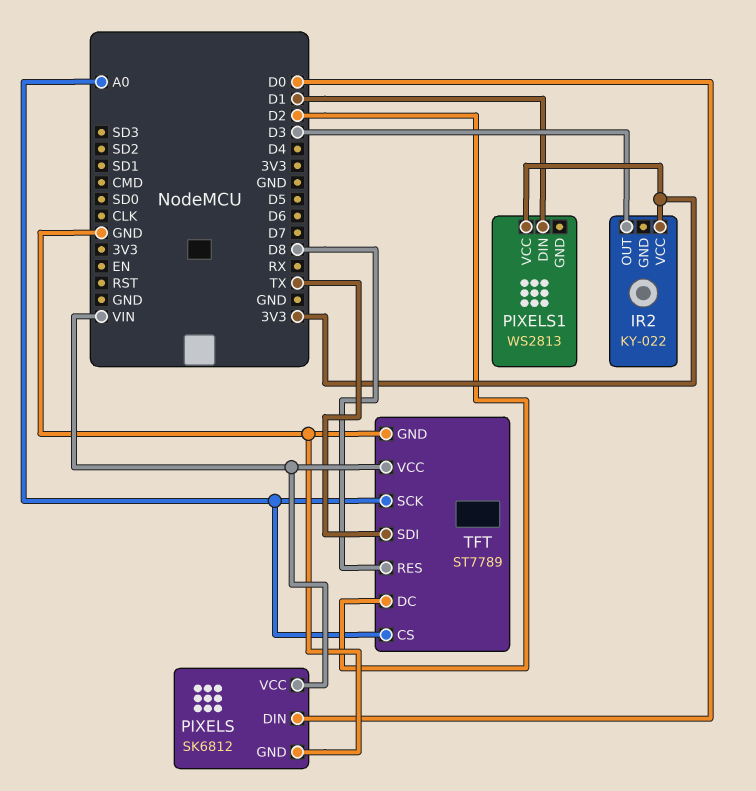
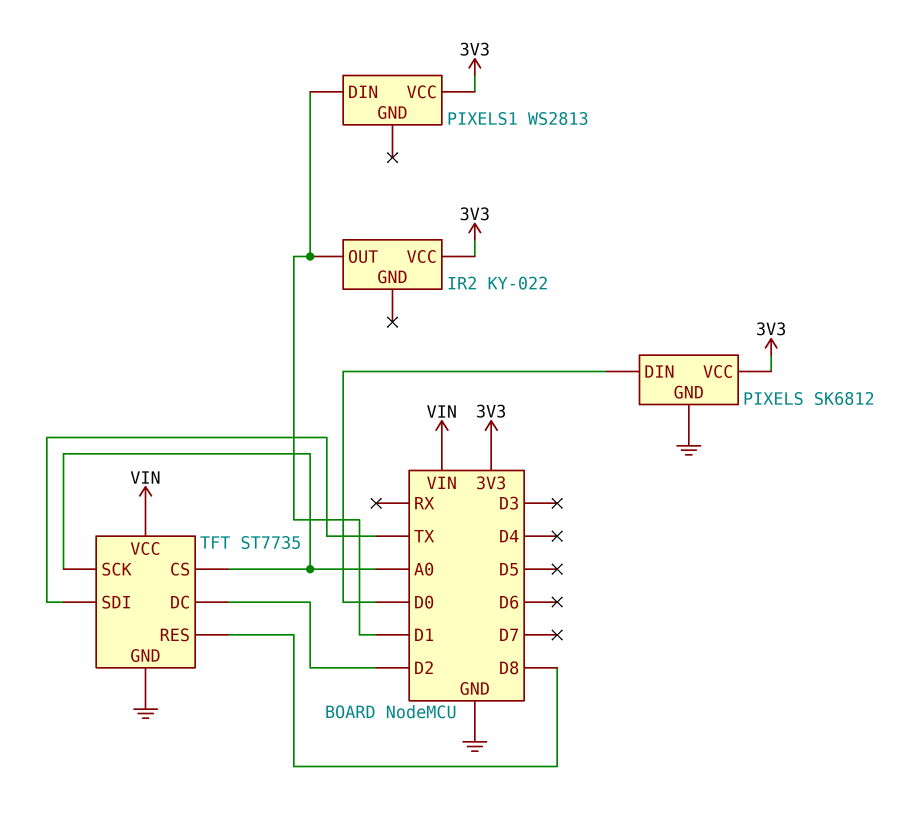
IR2 pin OUT: D3 -> D1
PIXELS pin VCC: VIN -> 3V3
TFT: ST7789 -> ST7735

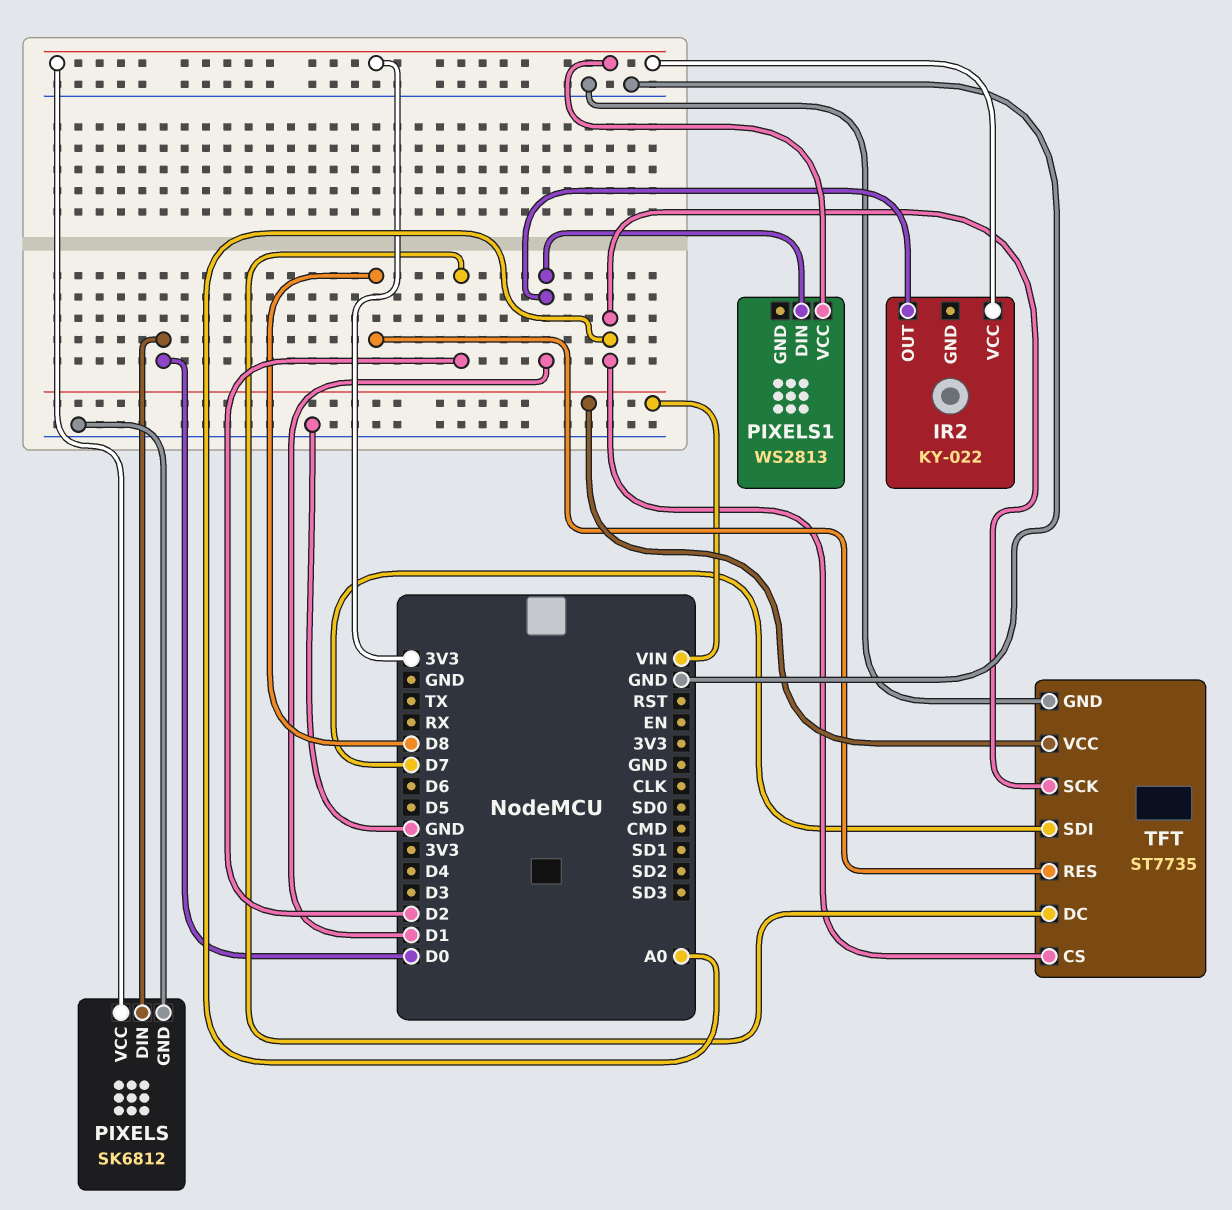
TFT pin SDI: TX -> D7

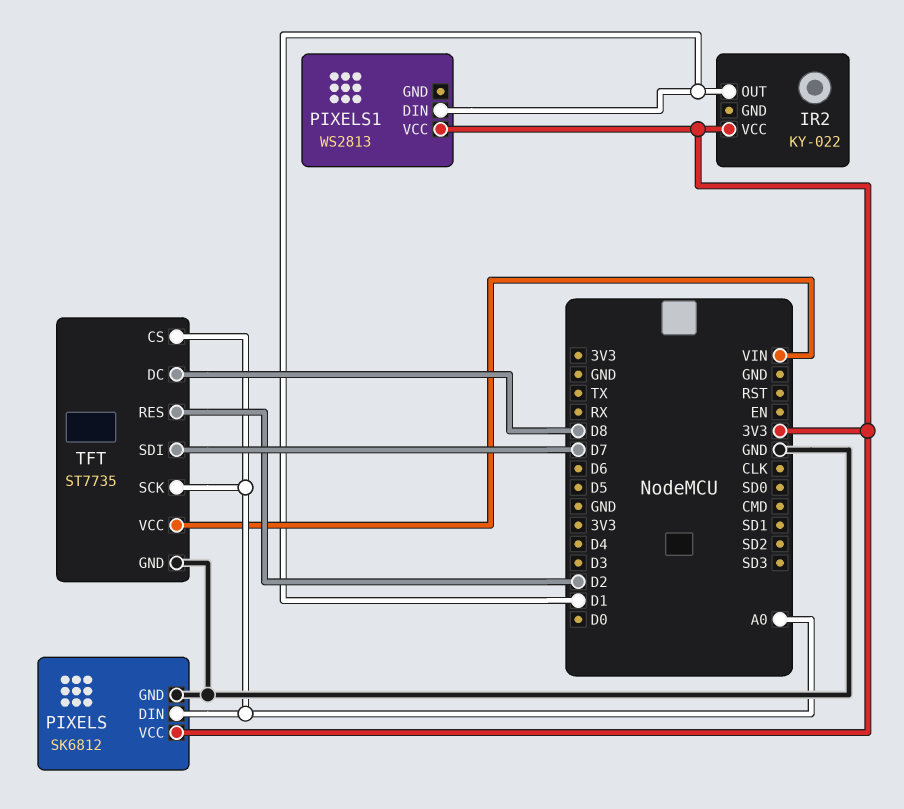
PIXELS pin DIN: D0 -> A0
TFT pin DC: D2 -> D8
TFT pin RES: D8 -> D2

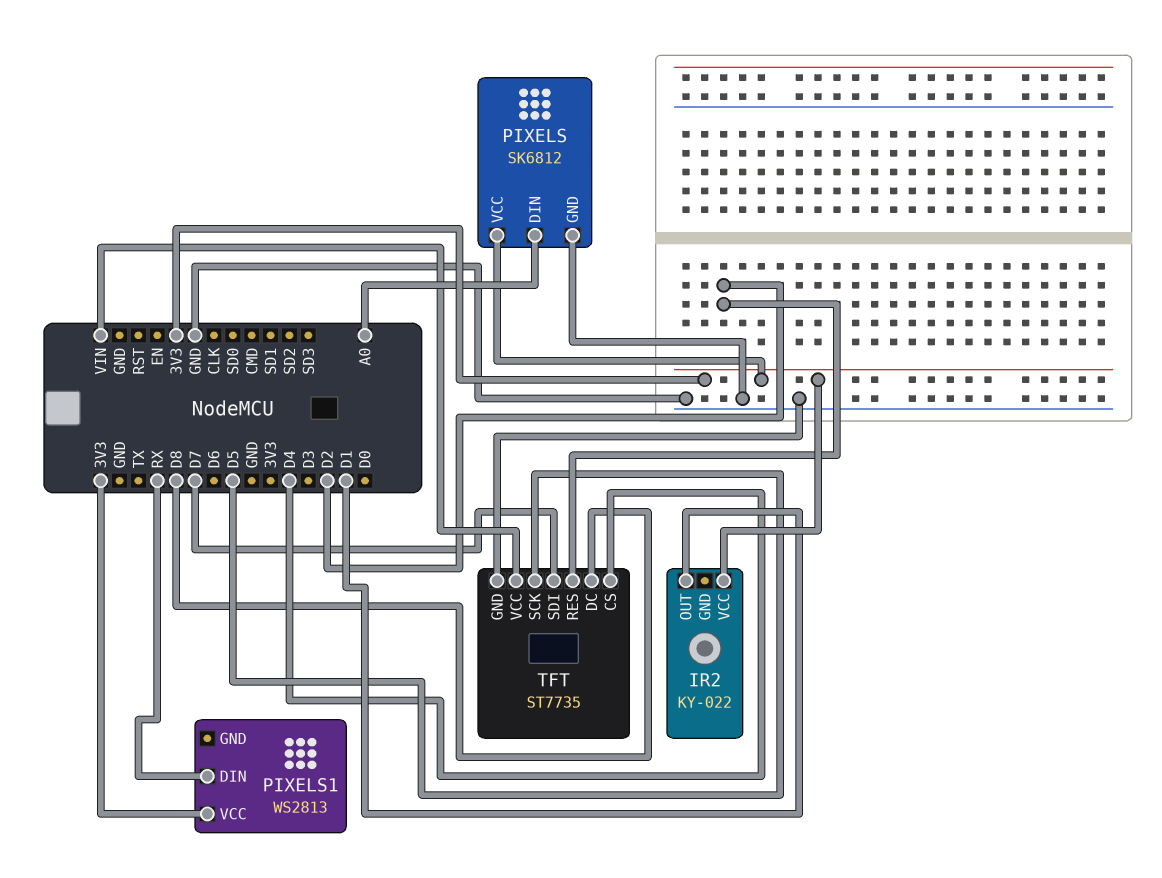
PIXELS1 pin DIN: D1 -> RX
TFT pin CS: A0 -> D4
TFT pin SCK: A0 -> D5

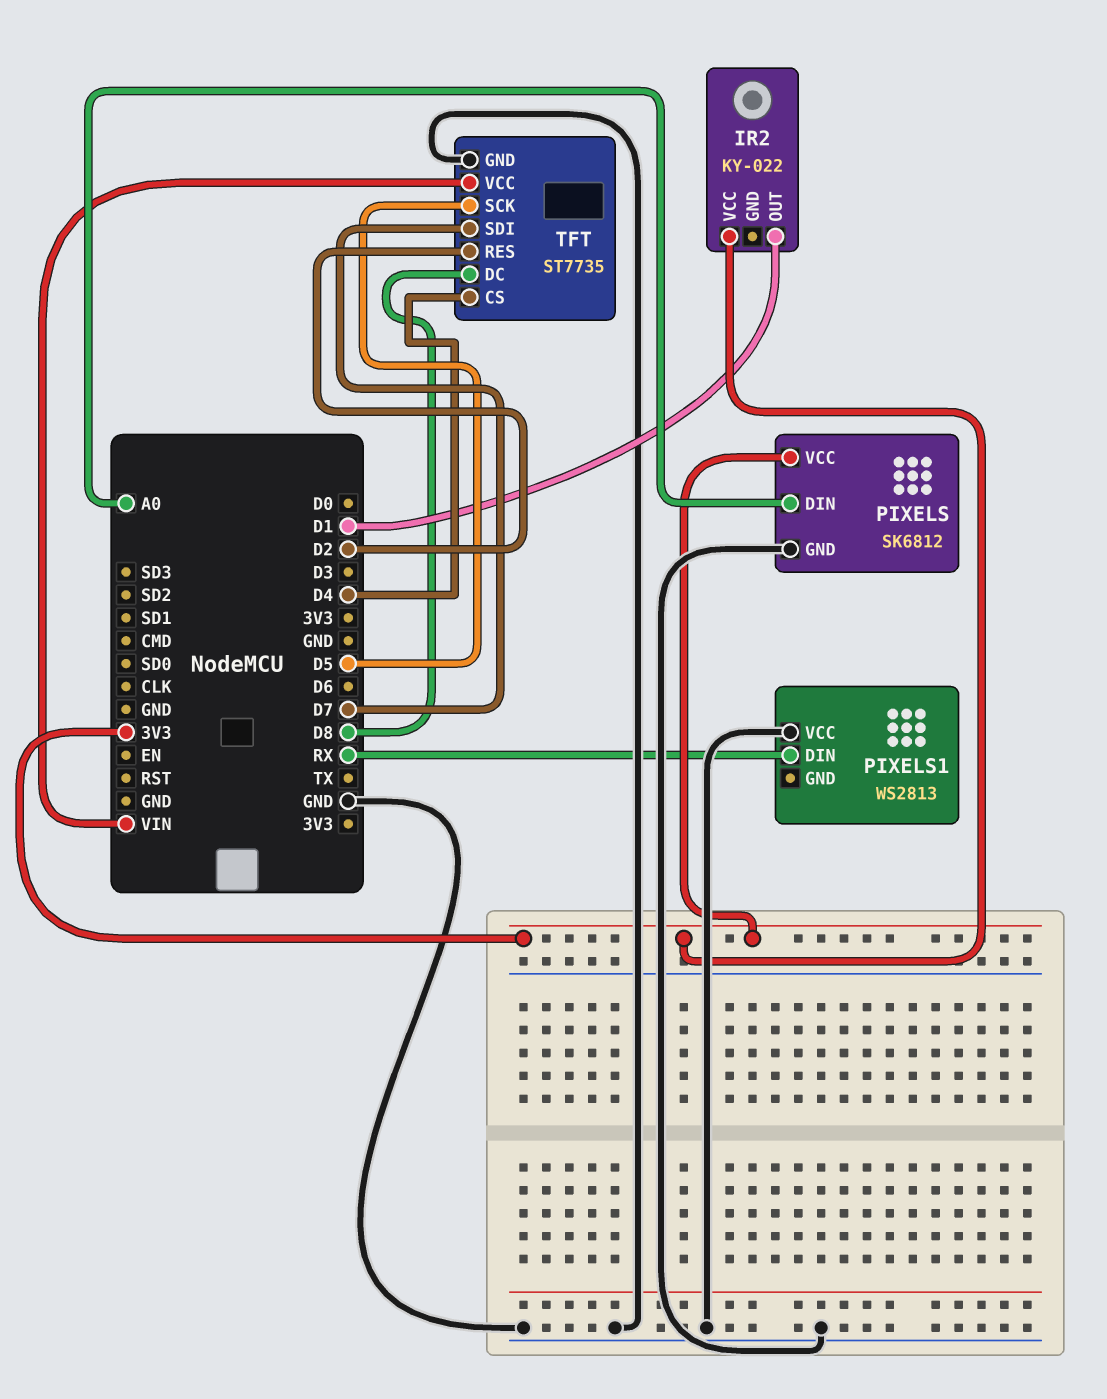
PIXELS1 pin VCC: 3V3 -> GND

